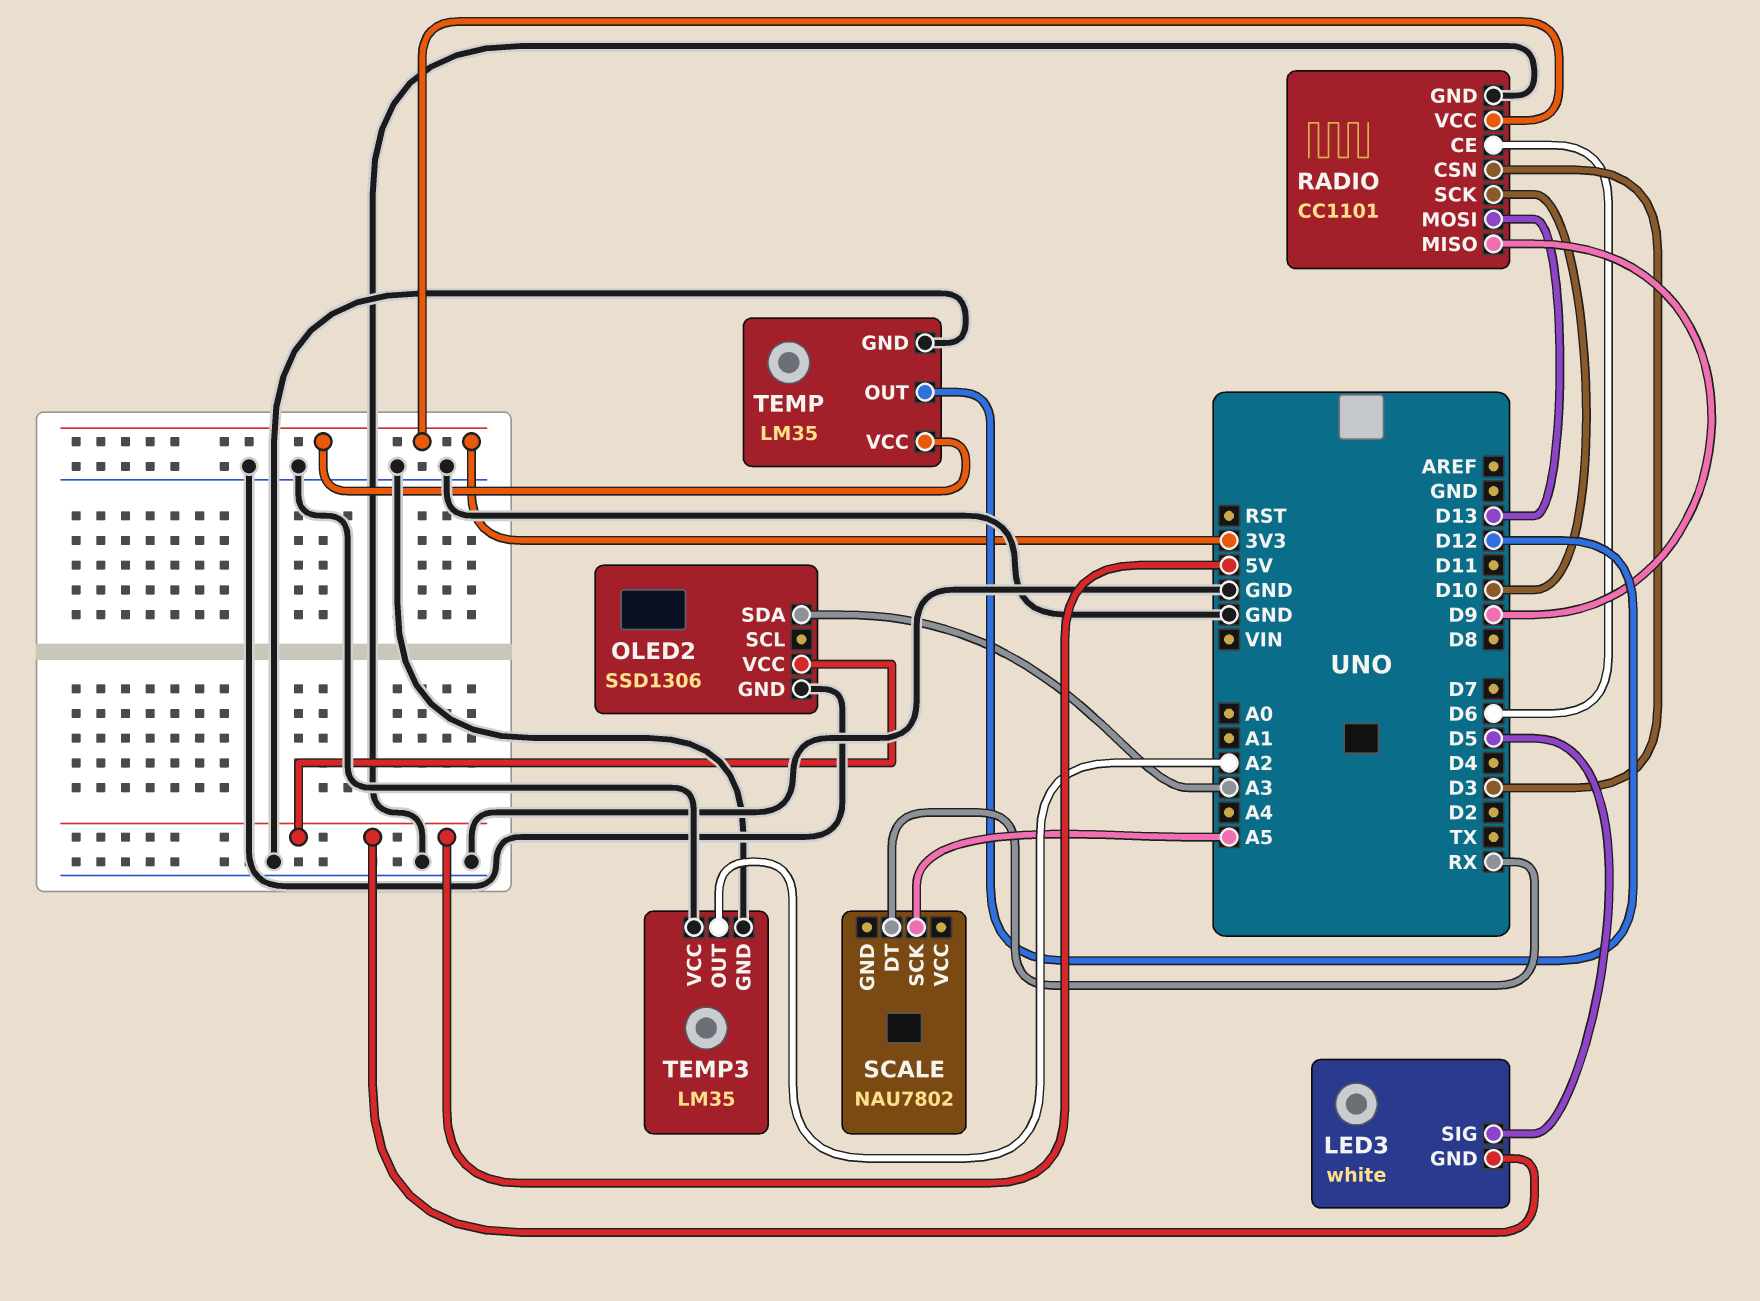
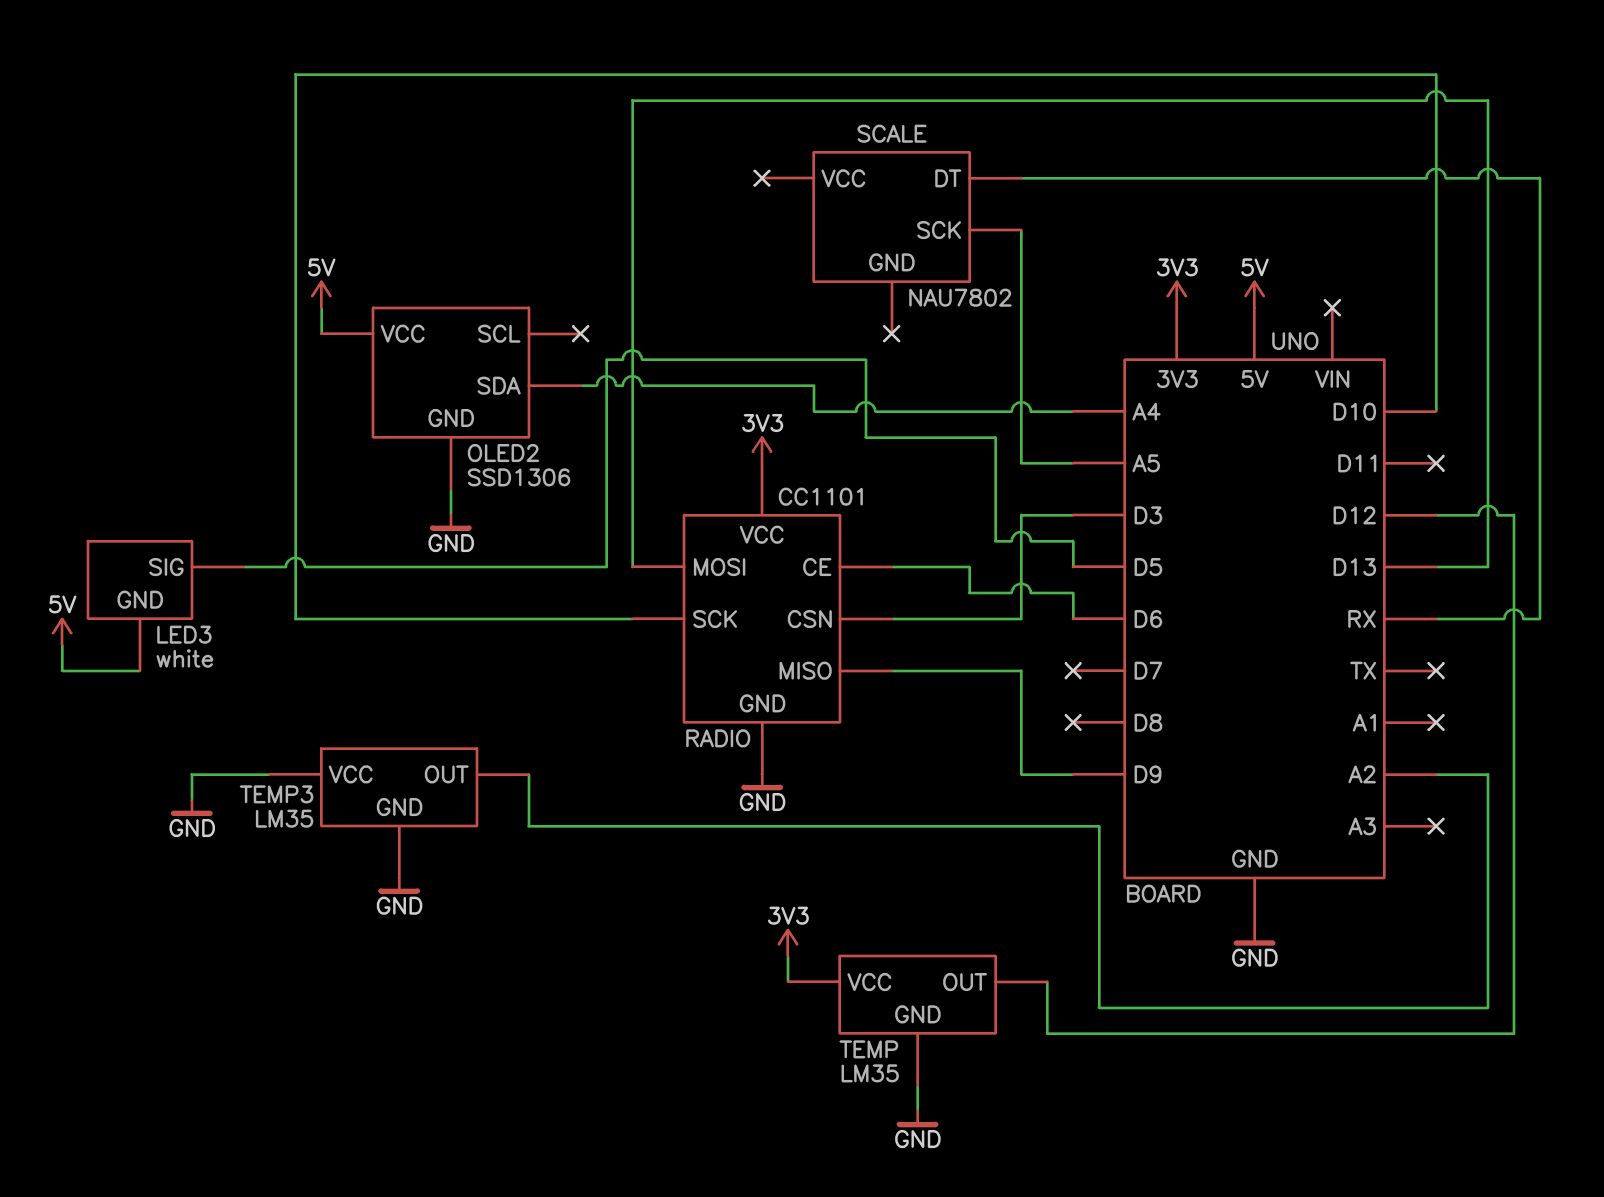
OLED2 pin SDA: A3 -> A4

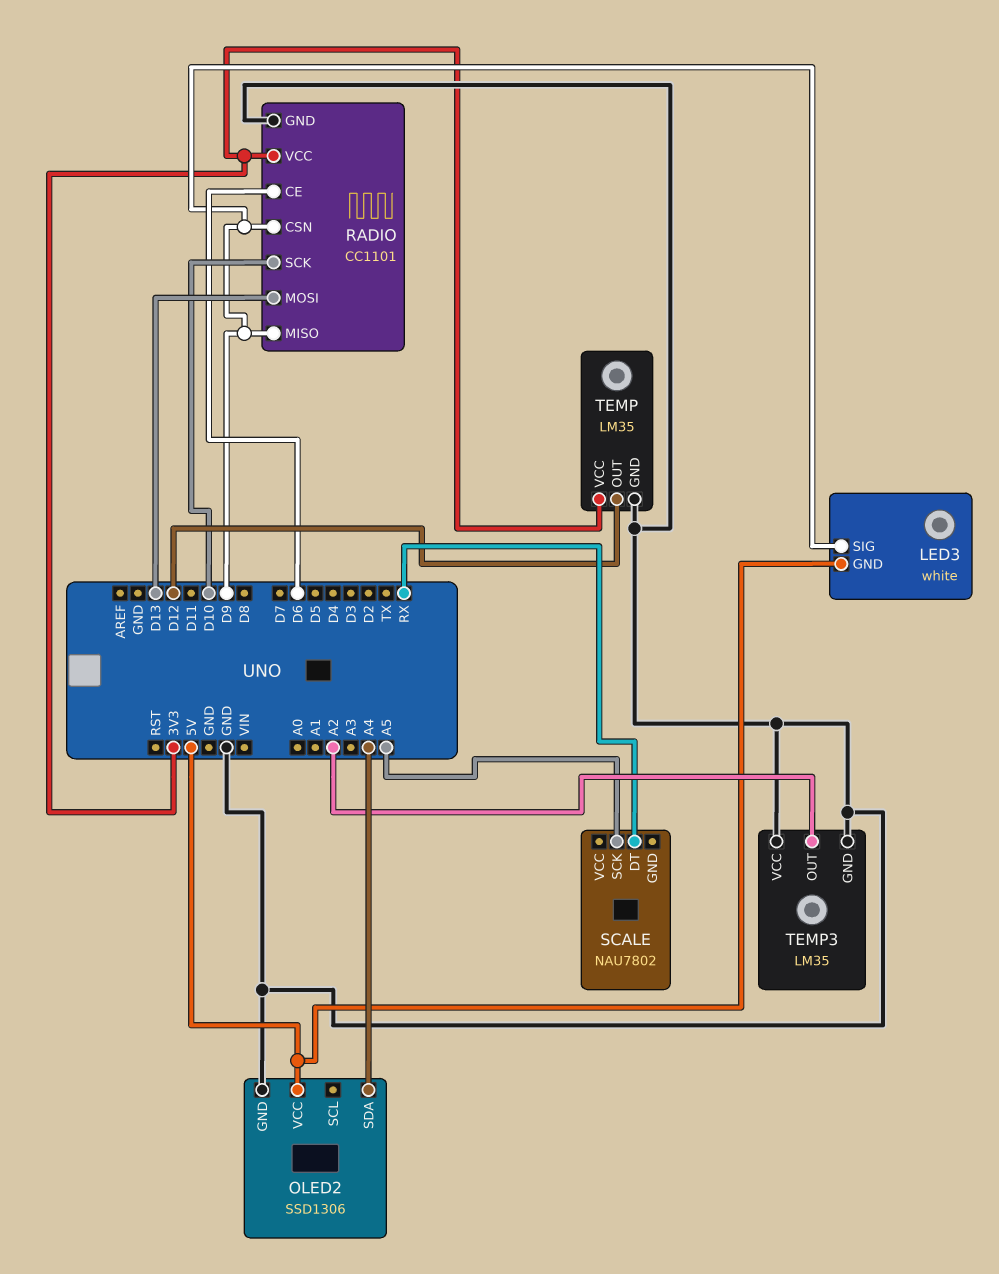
LED3 pin SIG: D5 -> D9
RADIO pin CSN: D3 -> D9

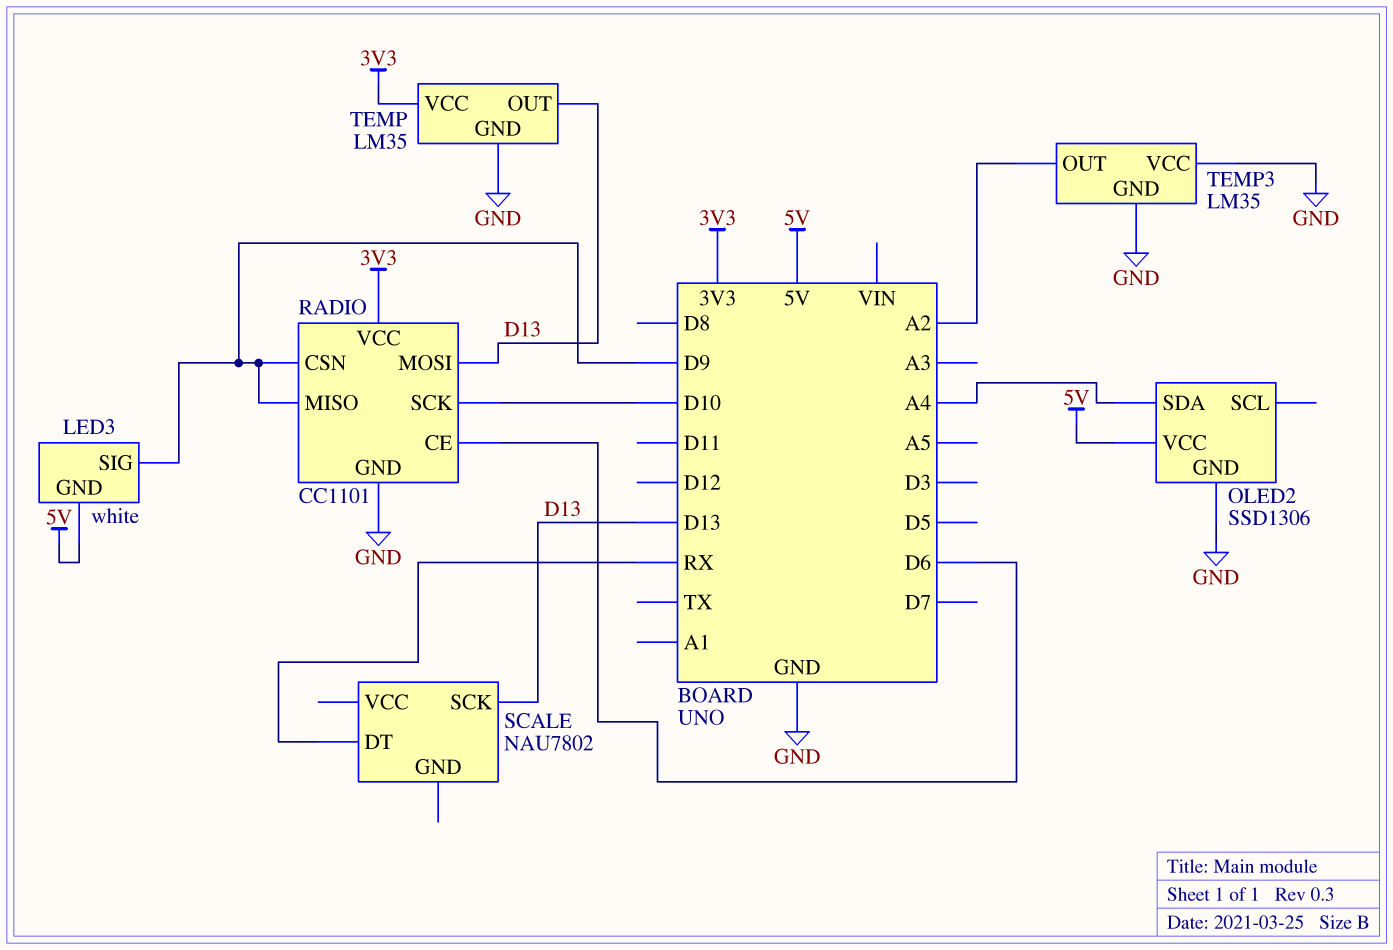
SCALE pin SCK: A5 -> D13
TEMP pin OUT: D12 -> D13

